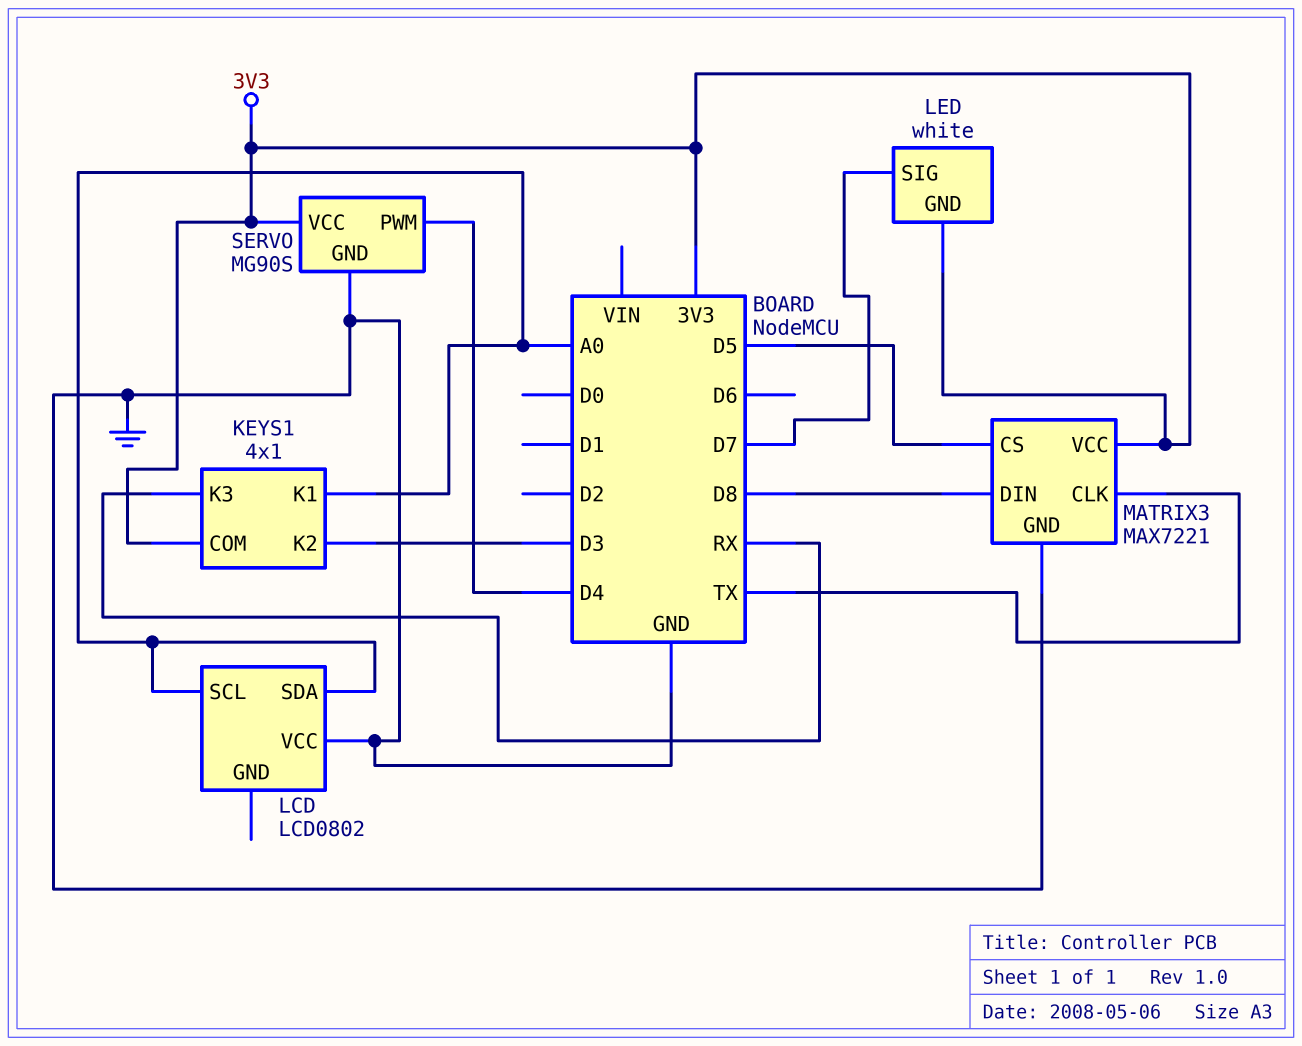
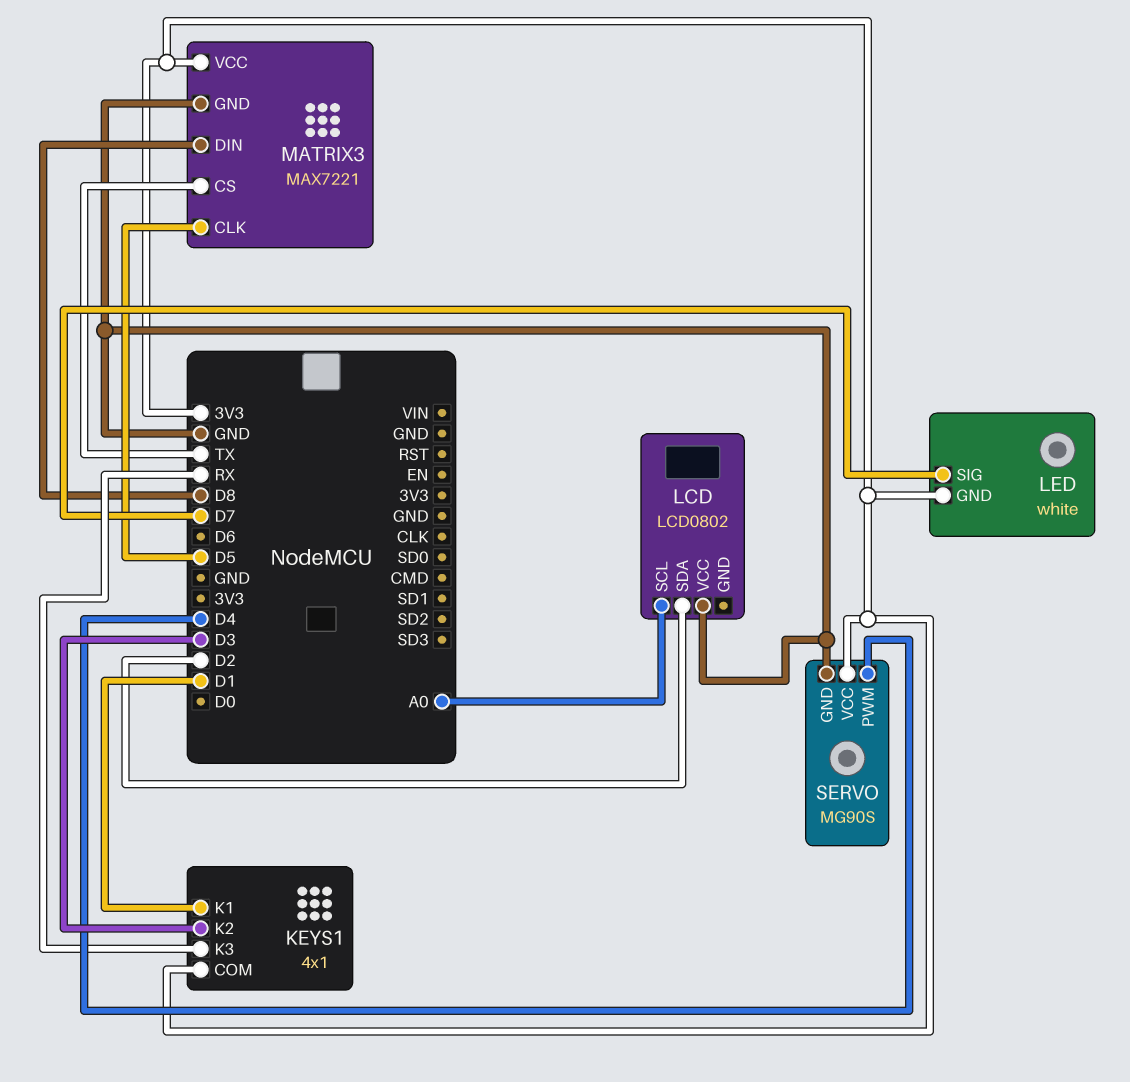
KEYS1 pin K1: A0 -> D1
LCD pin SDA: A0 -> D2
MATRIX3 pin CLK: TX -> D5
MATRIX3 pin CS: D5 -> TX

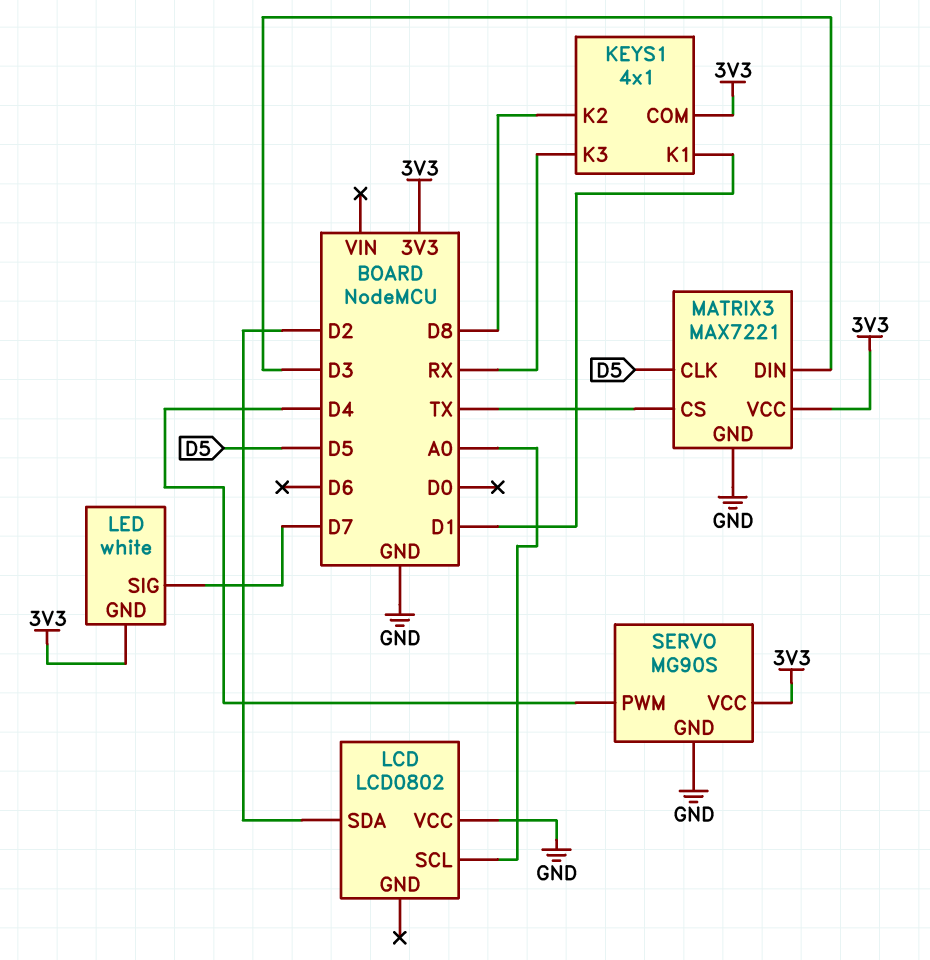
KEYS1 pin K2: D3 -> D8
MATRIX3 pin DIN: D8 -> D3

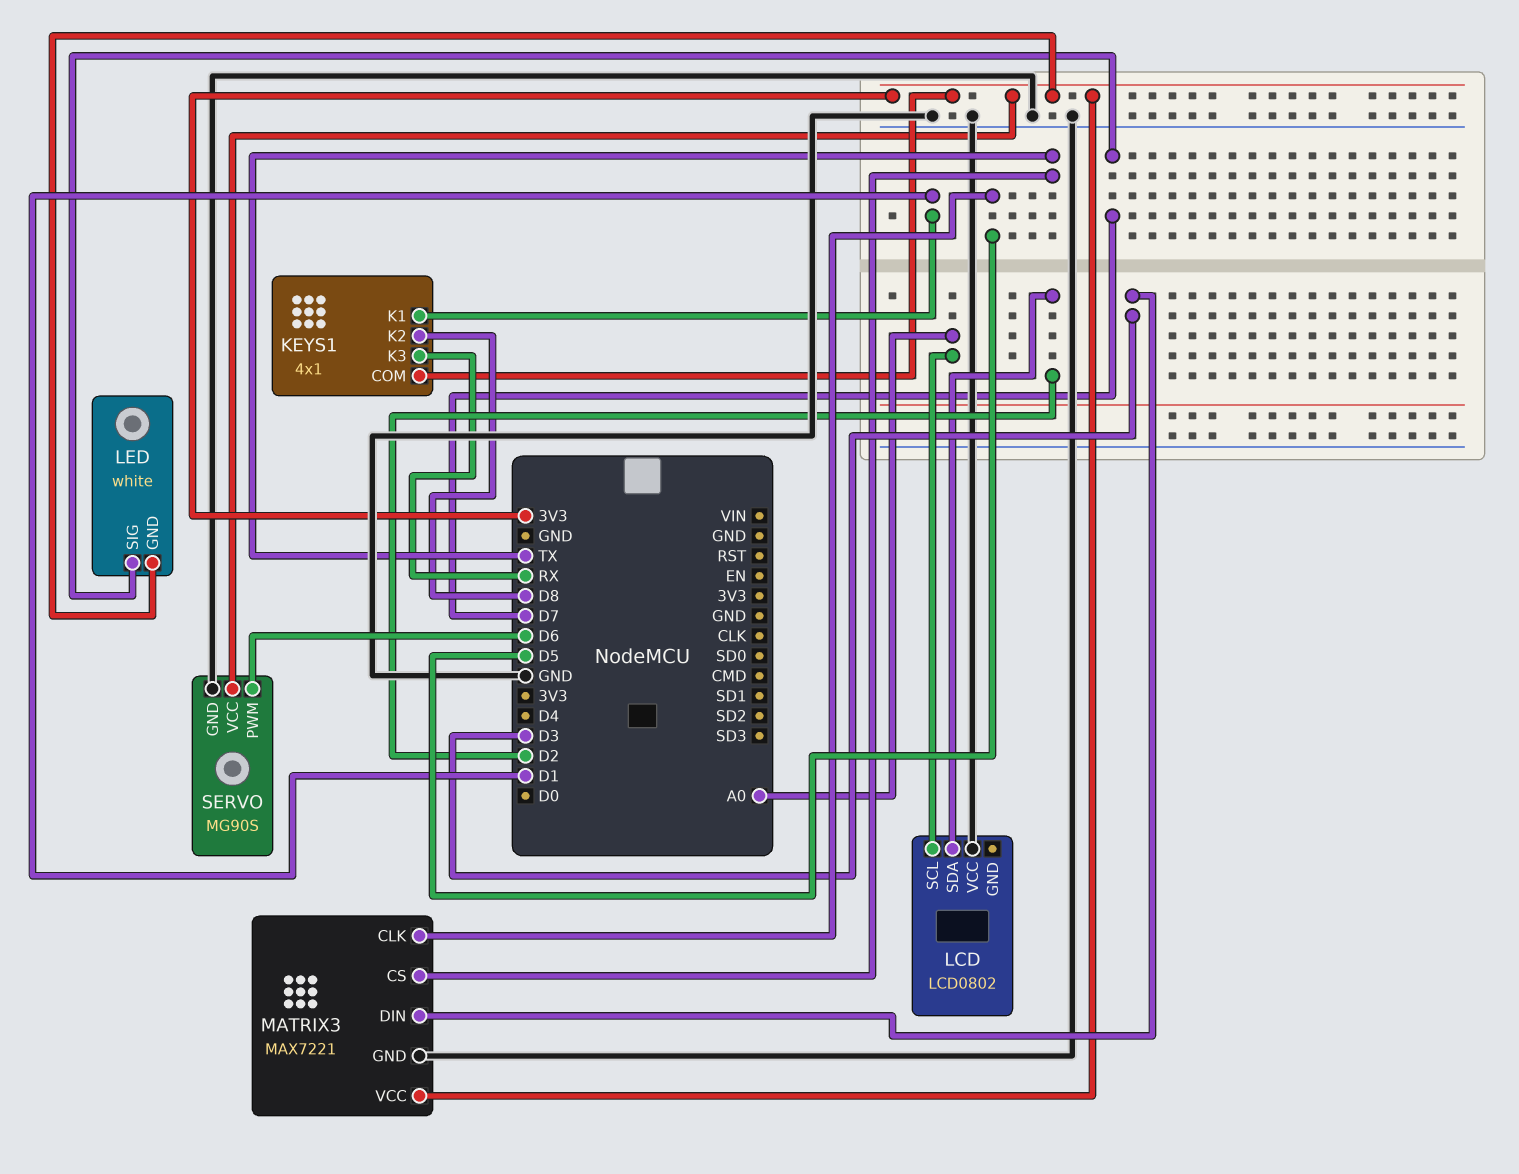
SERVO pin PWM: D4 -> D6

